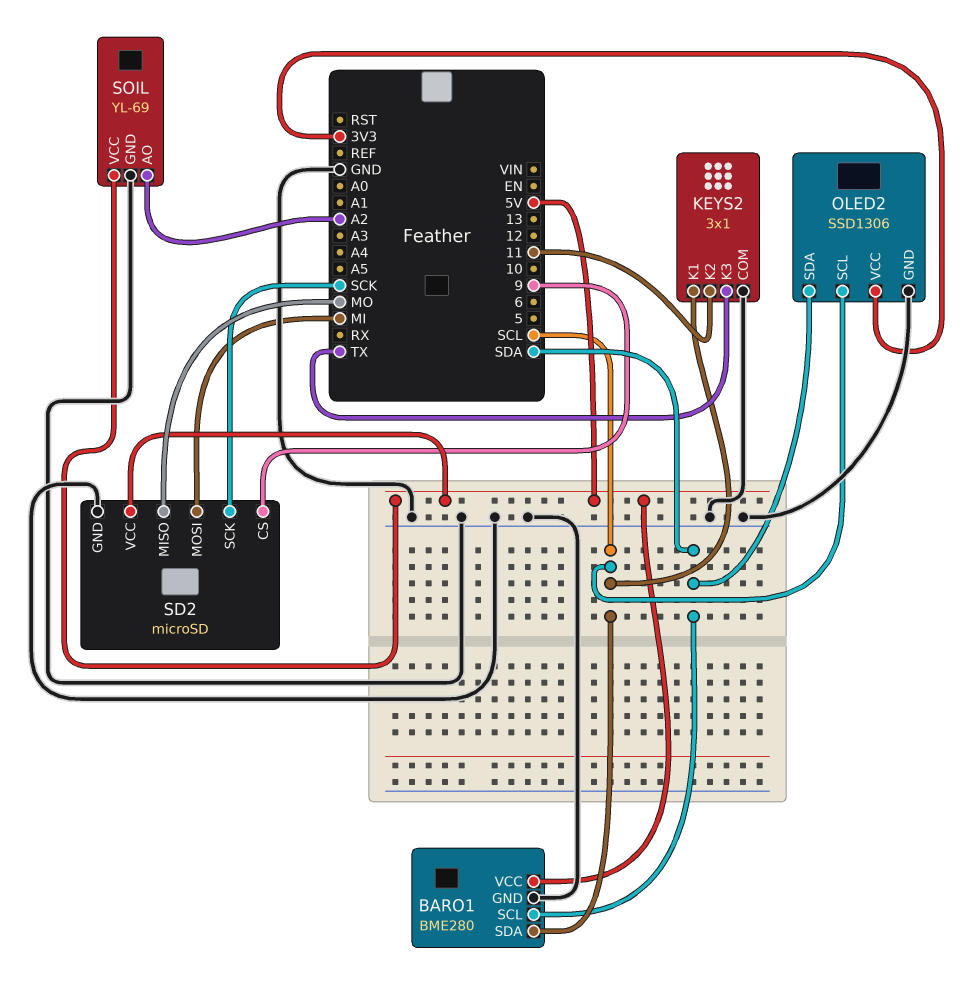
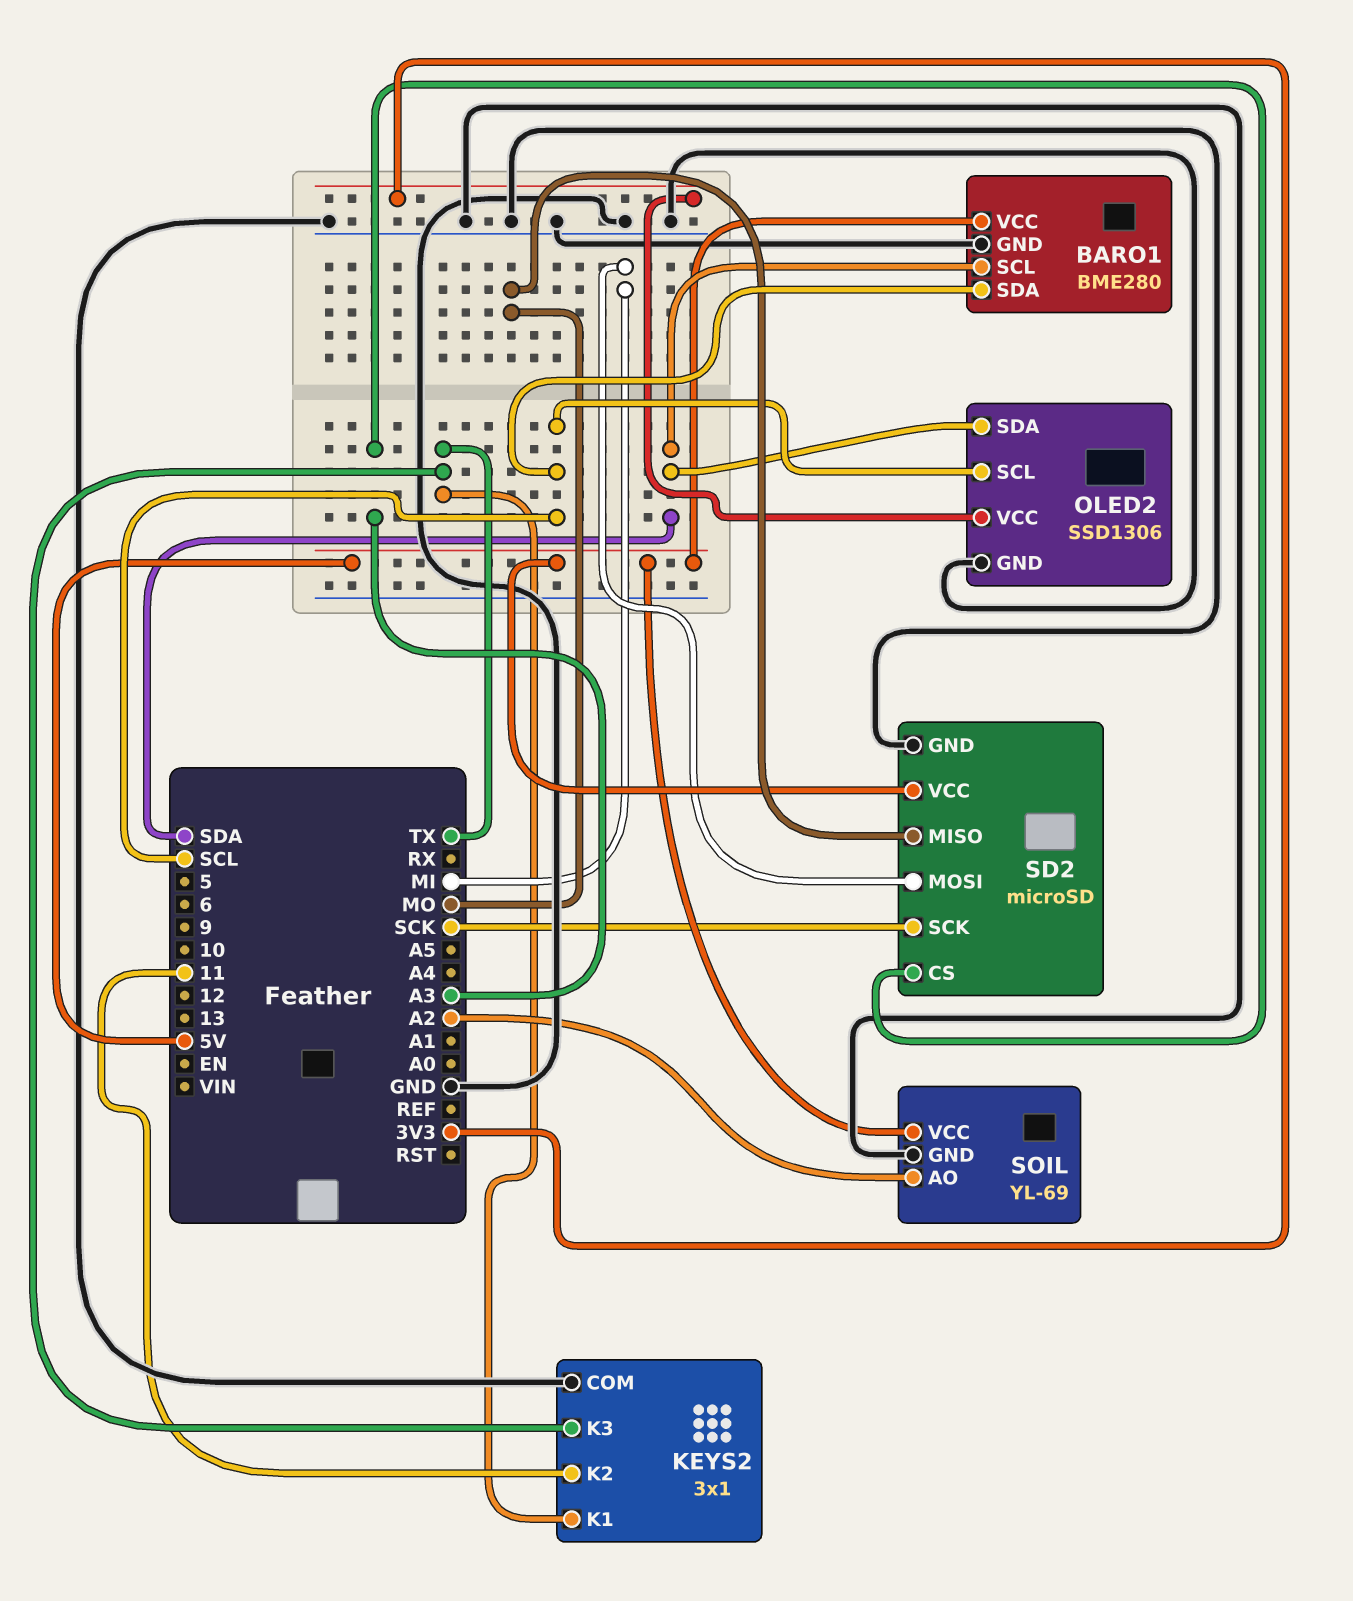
KEYS2 pin K1: SCL -> TX
SD2 pin CS: 9 -> A3

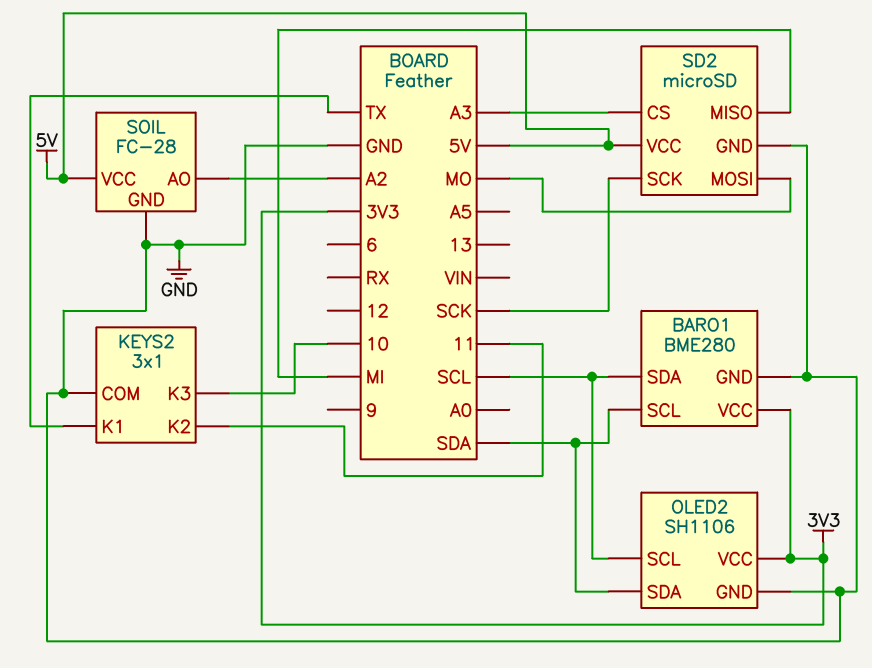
BARO1 pin VCC: 5V -> 3V3
KEYS2 pin K3: TX -> 10
OLED2: SSD1306 -> SH1106
SD2 pin MISO: MO -> MI
SD2 pin MOSI: MI -> MO
SOIL: YL-69 -> FC-28

